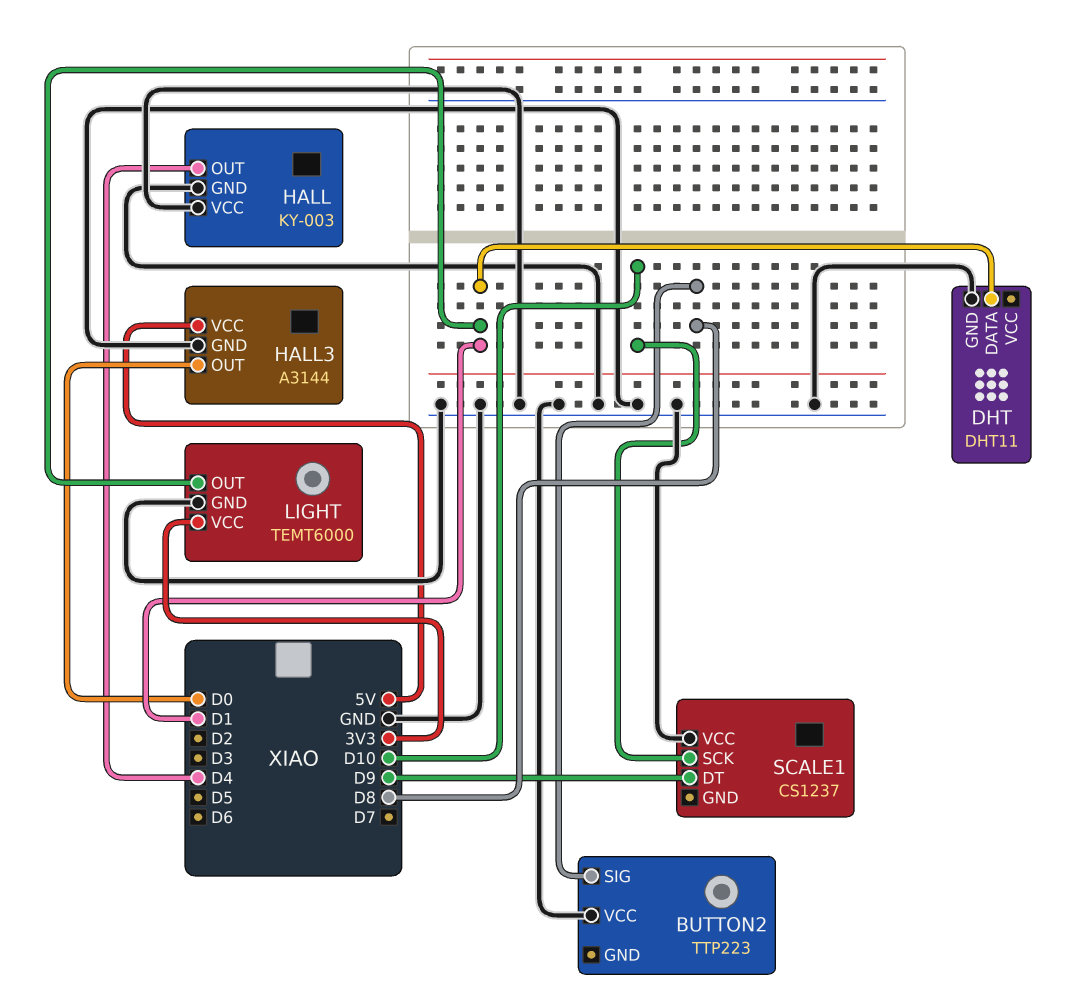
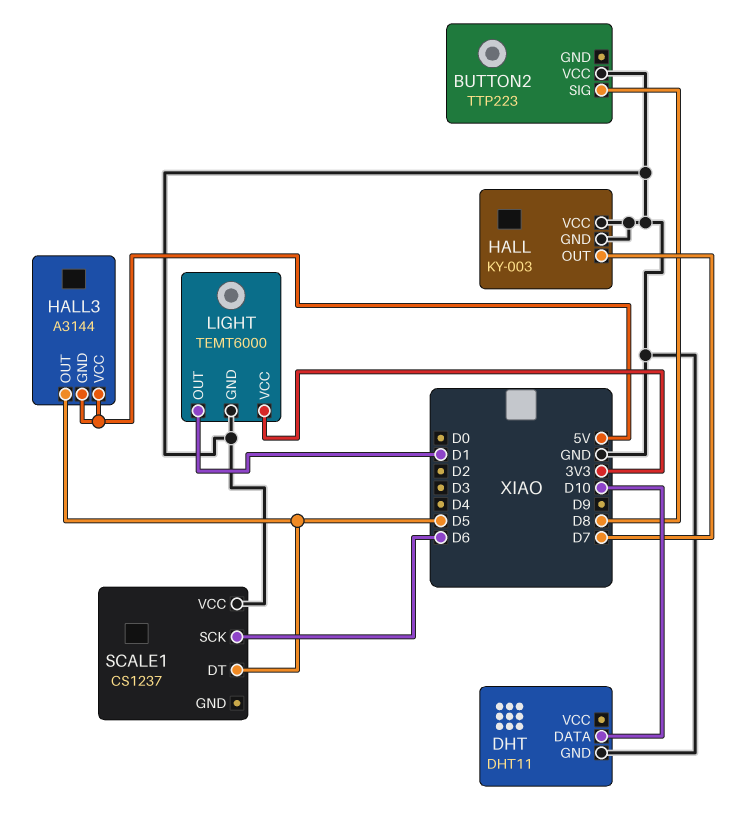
DHT pin DATA: D1 -> D10
HALL pin OUT: D4 -> D7
HALL3 pin GND: GND -> 5V
HALL3 pin OUT: D0 -> D5
SCALE1 pin DT: D9 -> D5
SCALE1 pin SCK: D10 -> D6

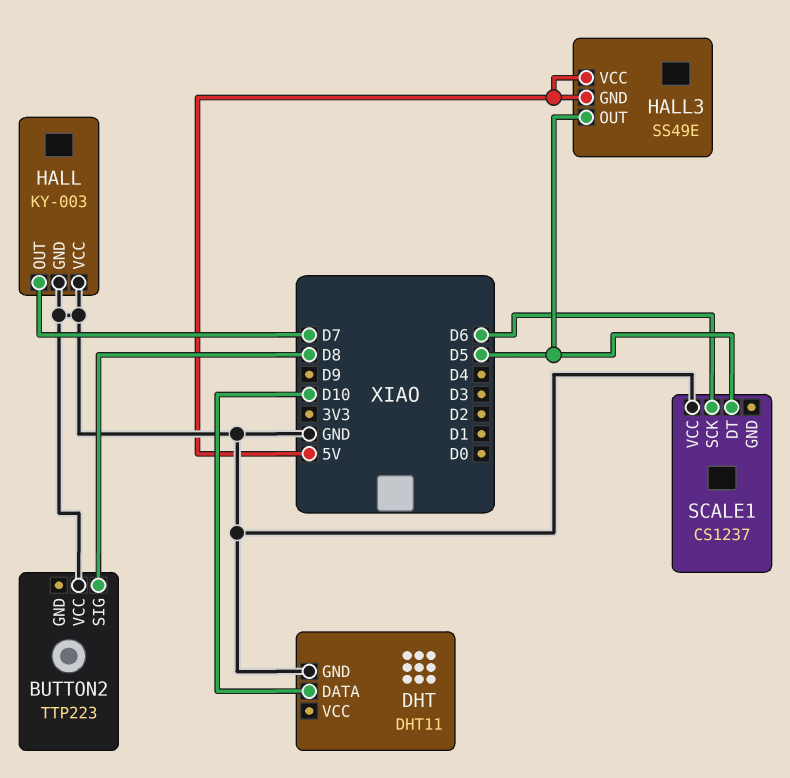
HALL3: A3144 -> SS49E
LIGHT: TEMT6000 -> none
LIGHT pin GND: GND -> none
LIGHT pin OUT: D1 -> none
LIGHT pin VCC: 3V3 -> none

